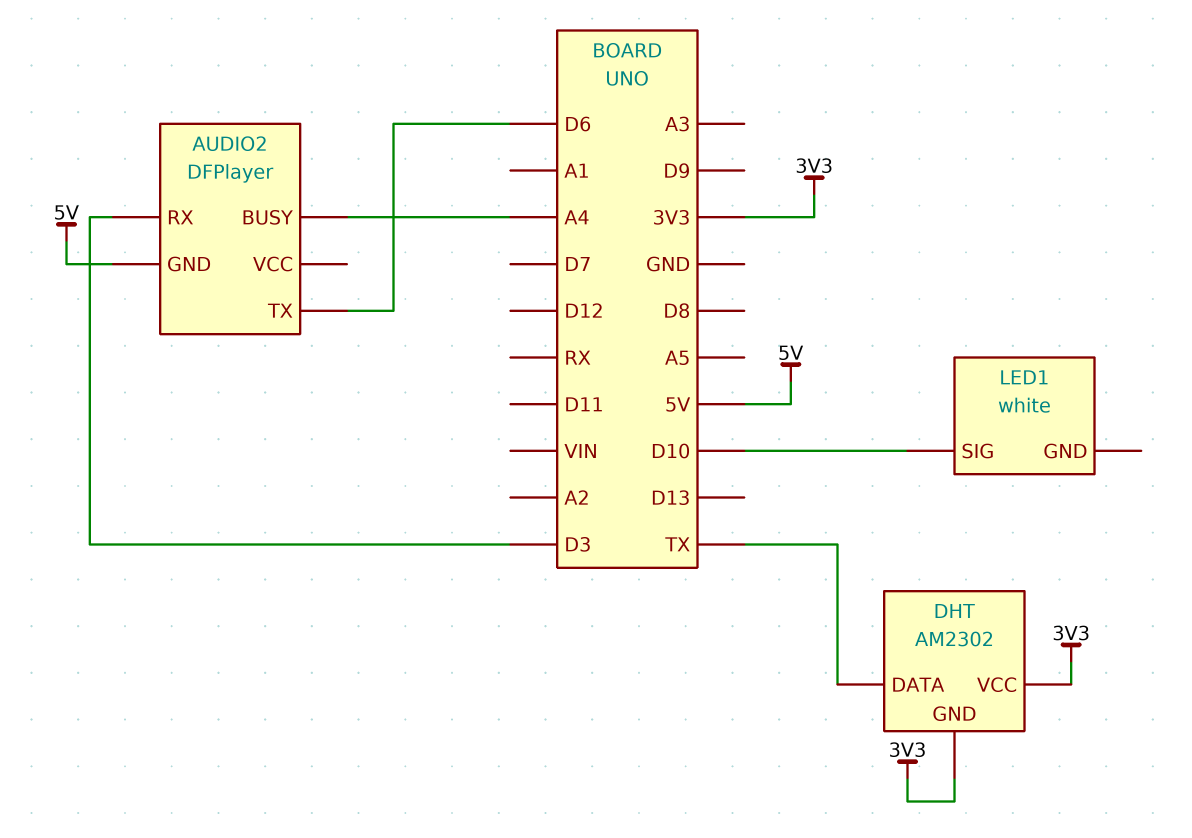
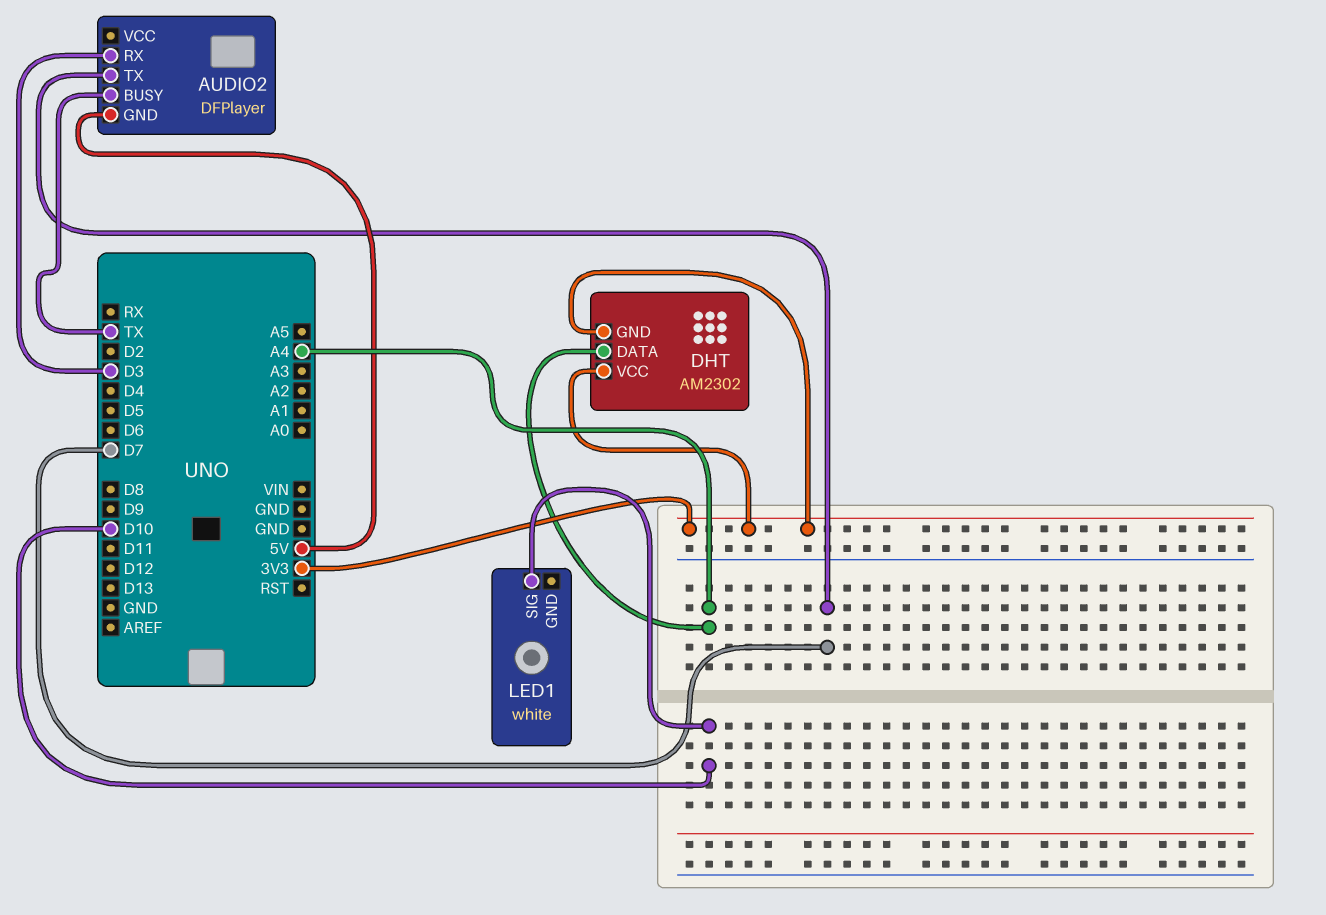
AUDIO2 pin BUSY: A4 -> TX
AUDIO2 pin TX: D6 -> D7
DHT pin DATA: TX -> A4

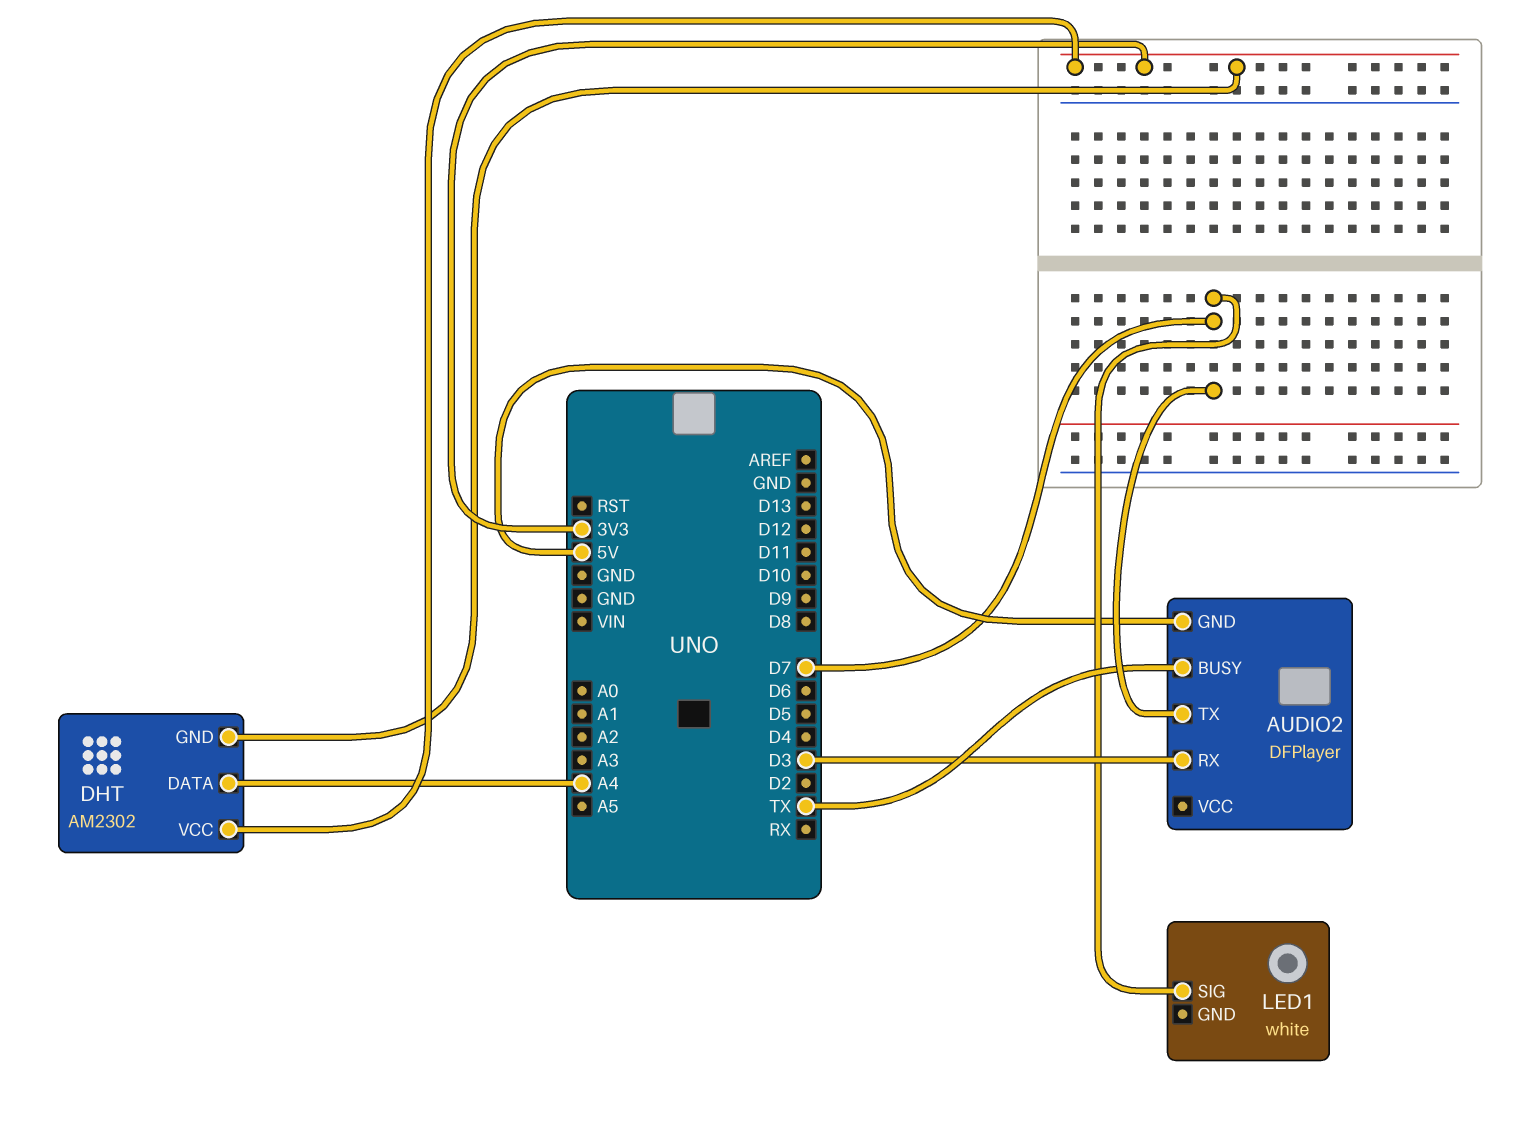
LED1 pin SIG: D10 -> D7

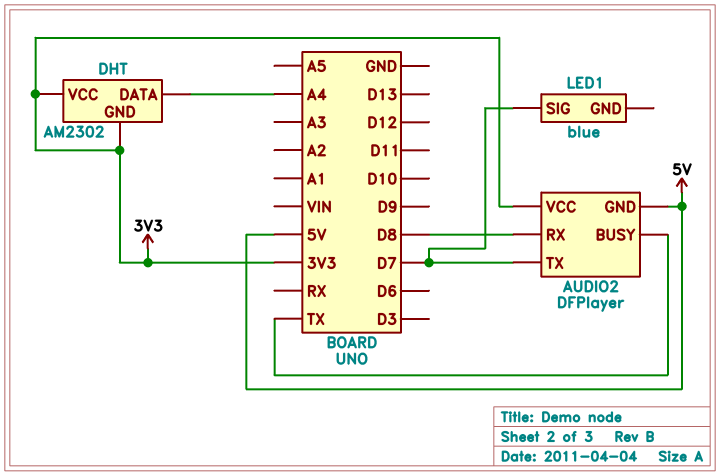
AUDIO2 pin RX: D3 -> D8
AUDIO2 pin VCC: none -> 3V3
LED1: white -> blue

